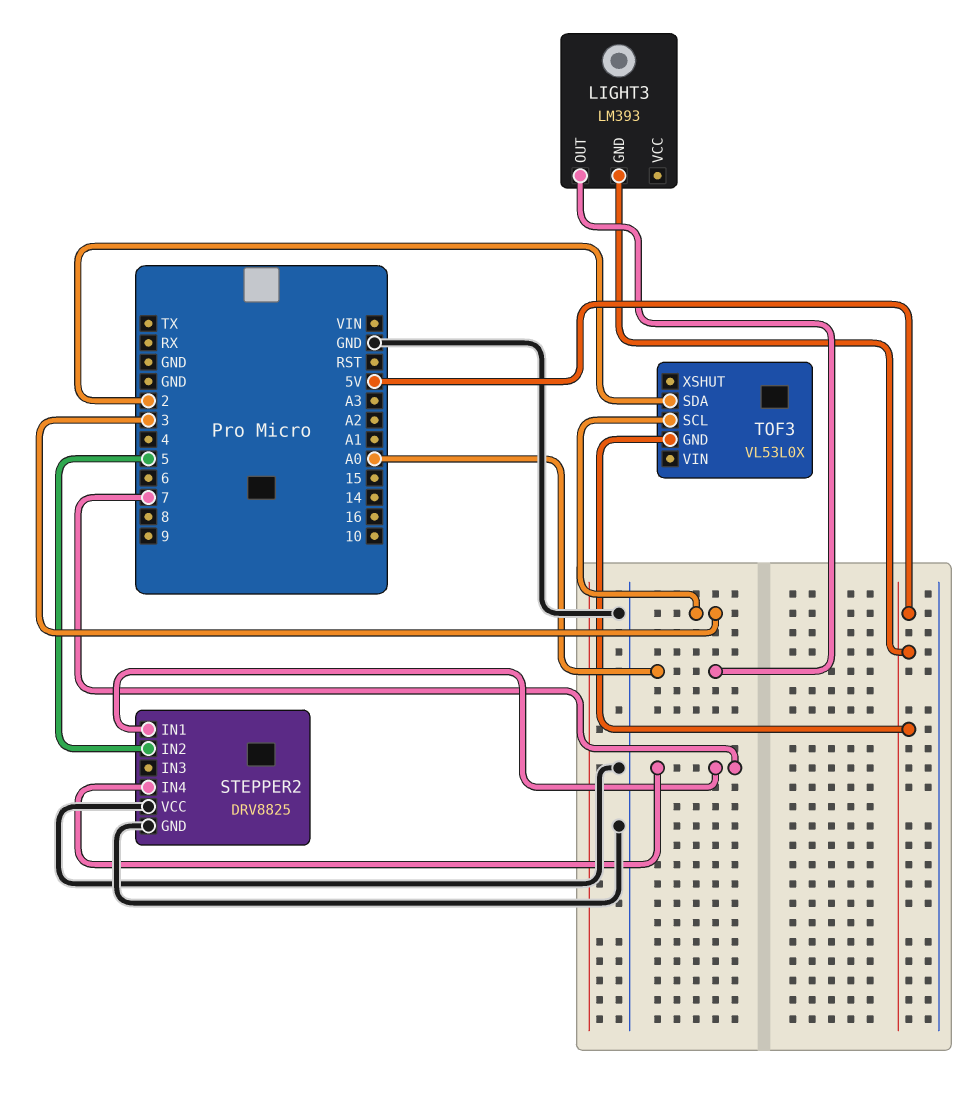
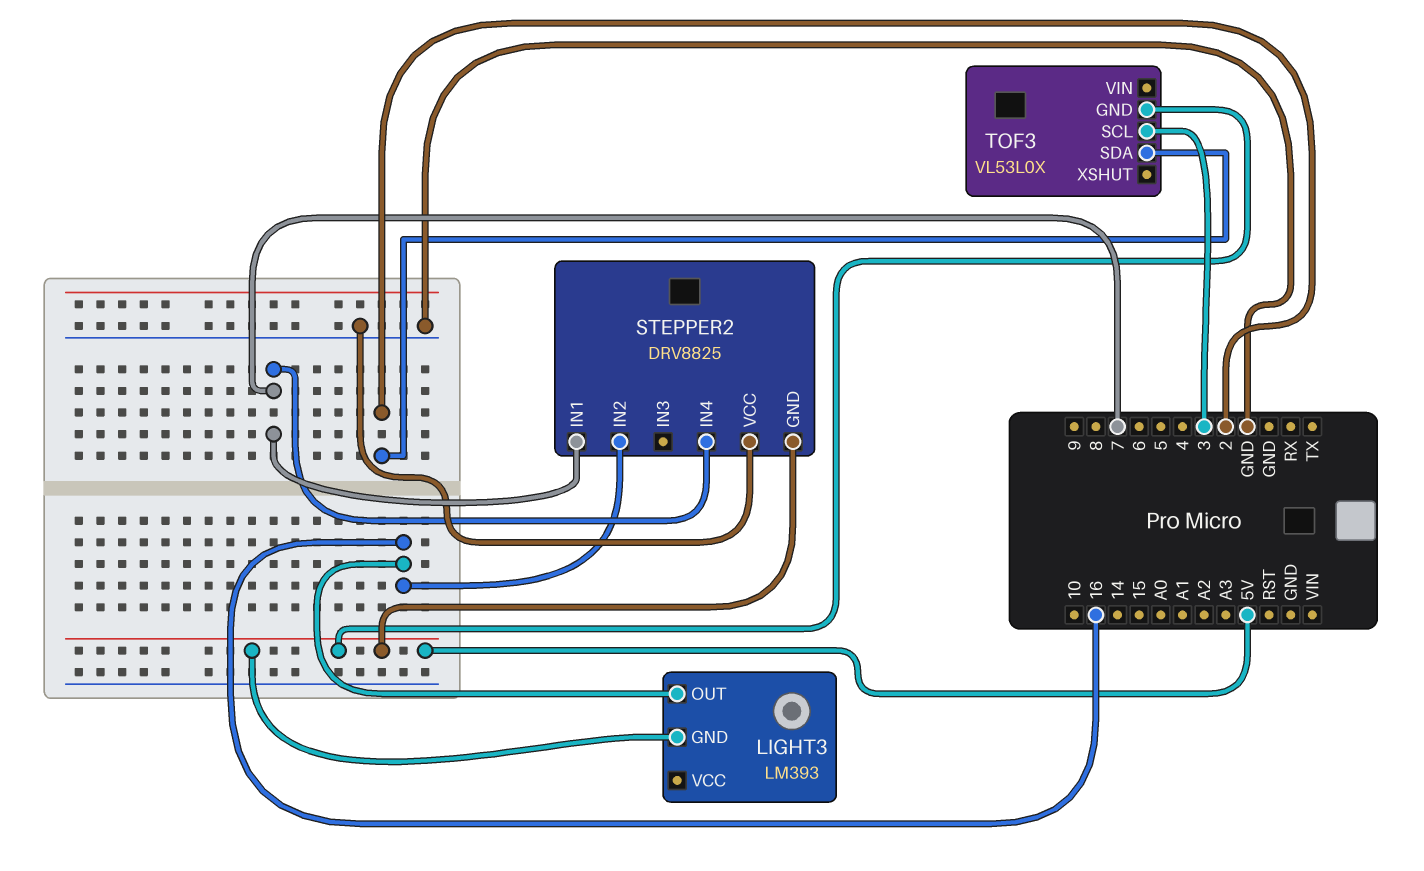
LIGHT3 pin OUT: A0 -> 16
STEPPER2 pin GND: GND -> 5V
STEPPER2 pin IN2: 5 -> 16

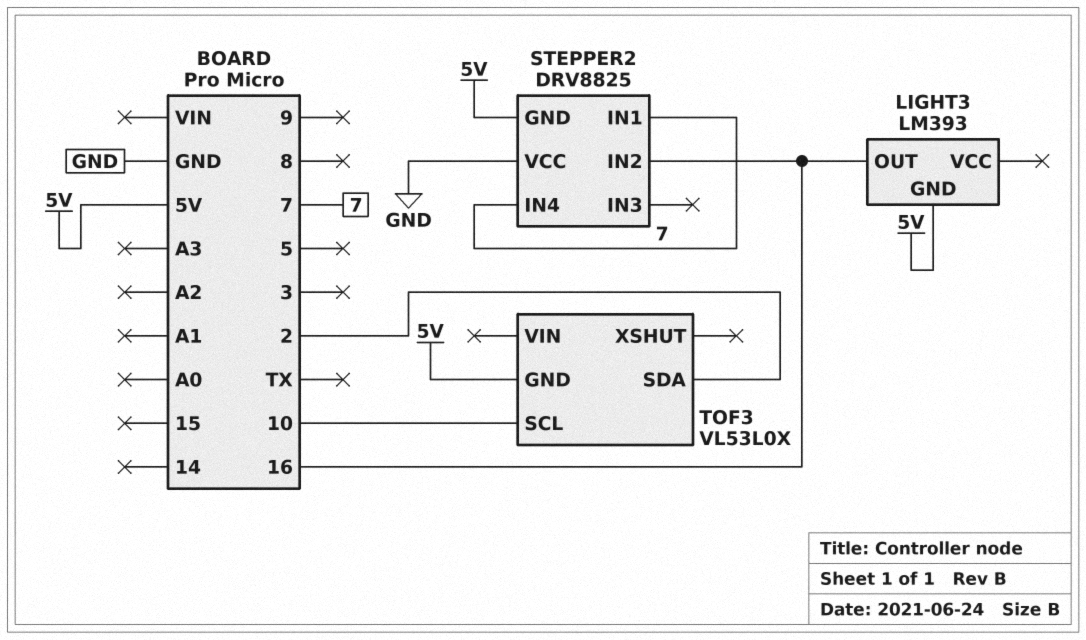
TOF3 pin SCL: 3 -> 10

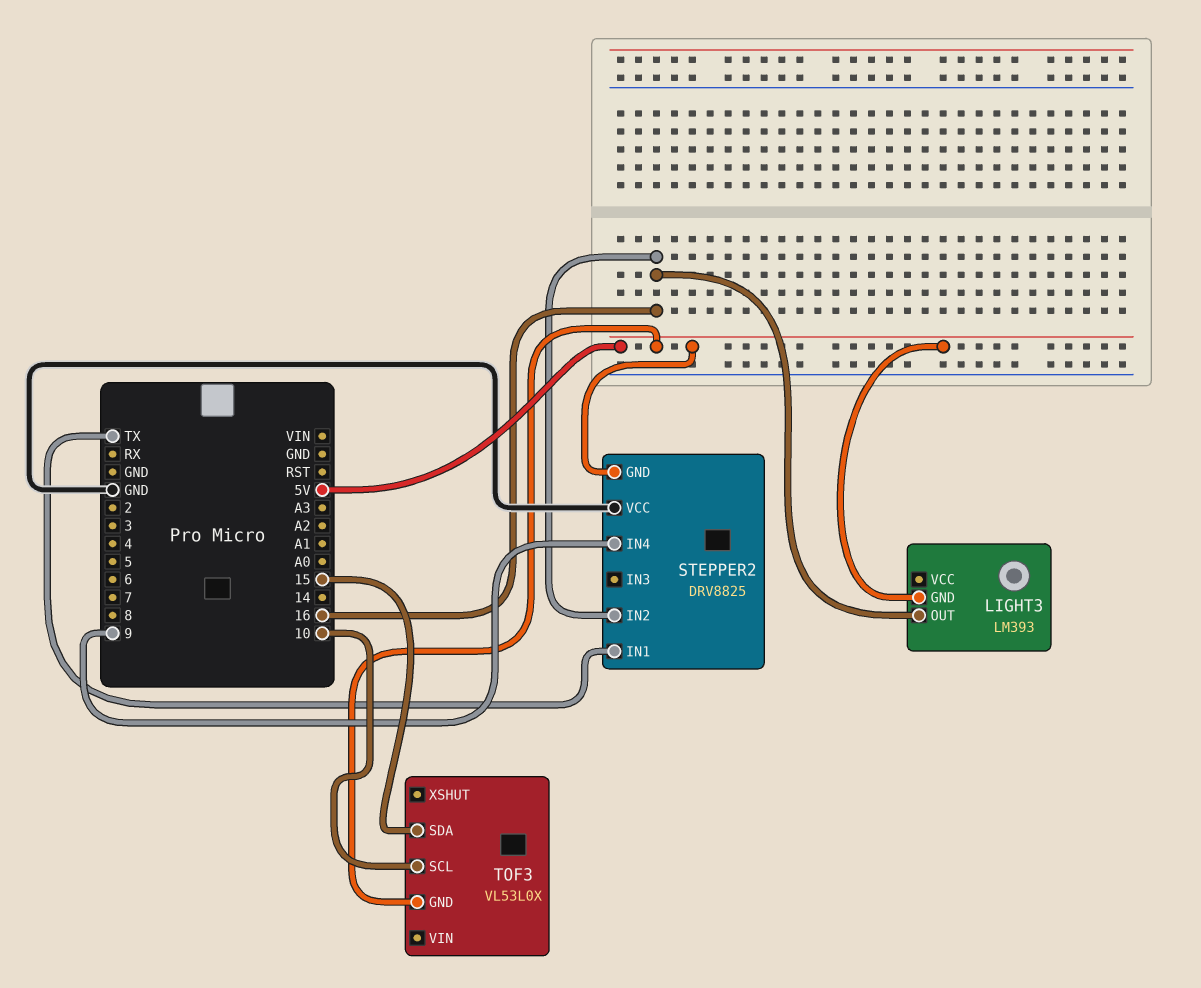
STEPPER2 pin IN1: 7 -> TX
STEPPER2 pin IN4: 7 -> 9
TOF3 pin SDA: 2 -> 15

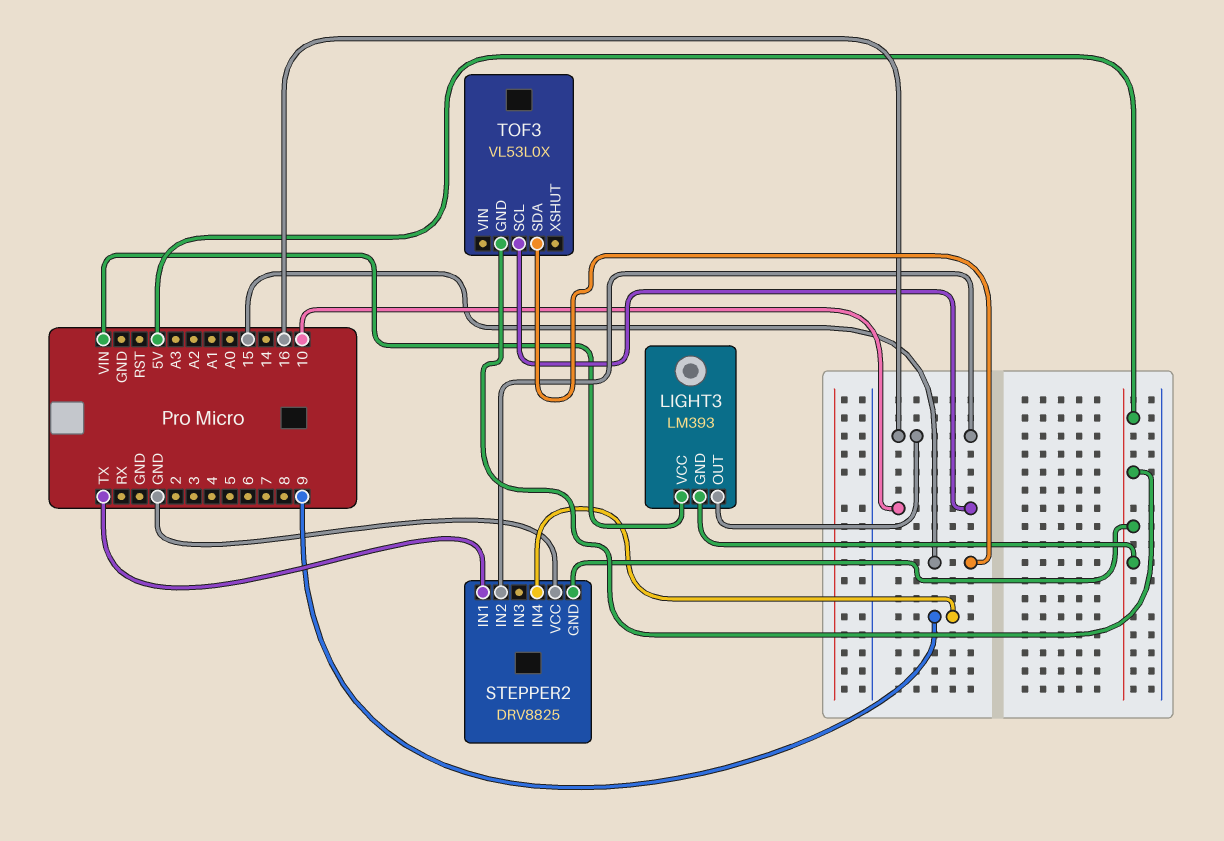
LIGHT3 pin VCC: none -> VIN

